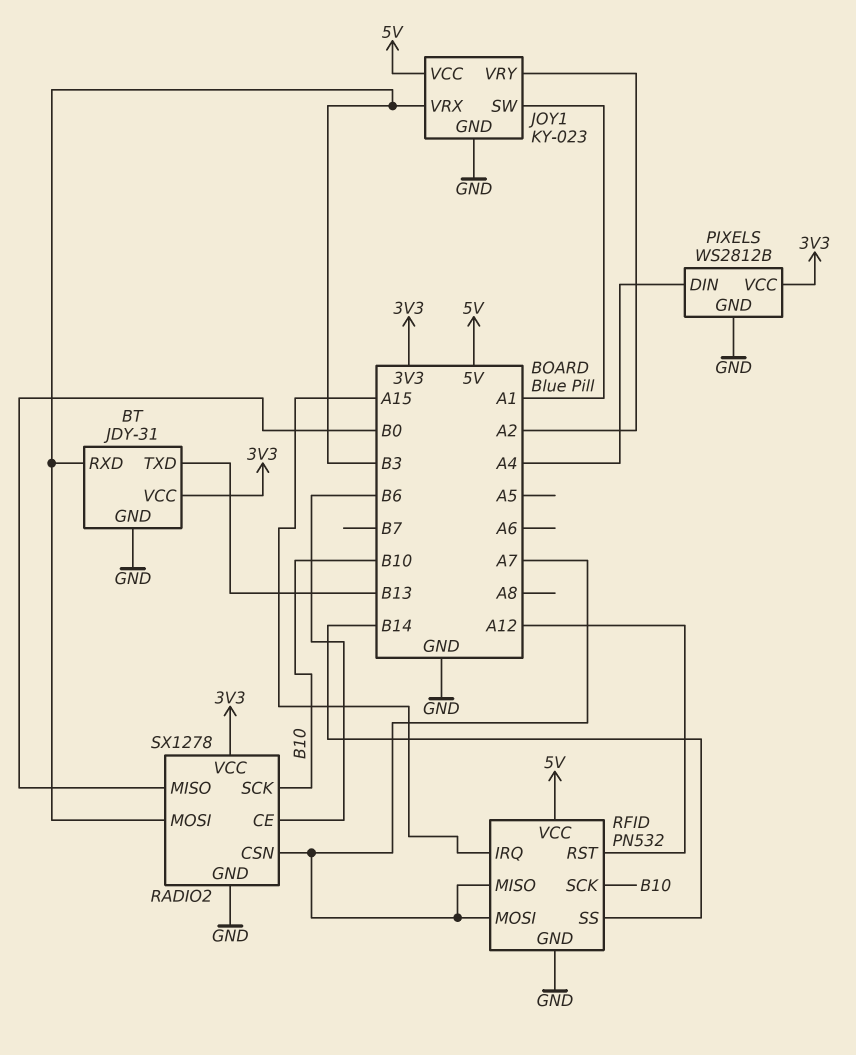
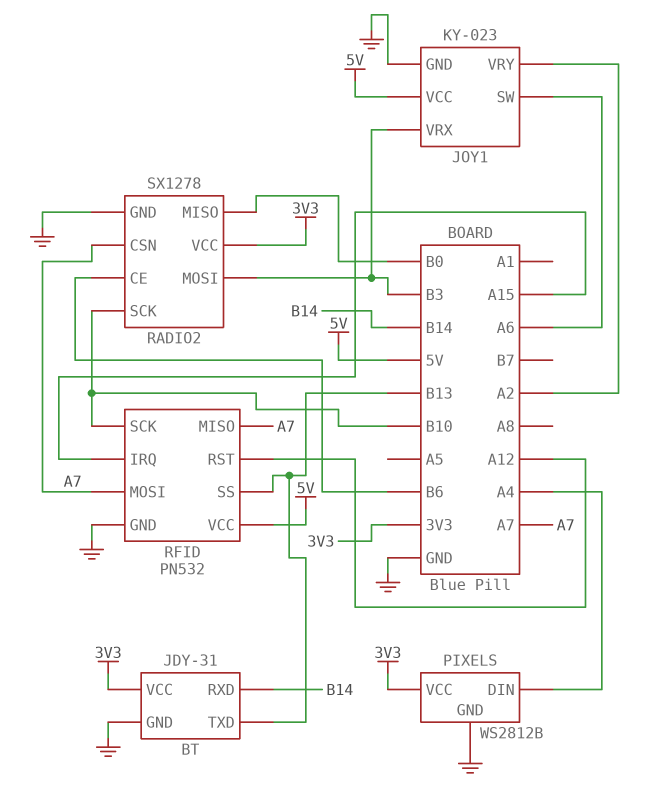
BT pin RXD: B3 -> B14
JOY1 pin SW: A1 -> A6
RFID pin SS: B14 -> B13

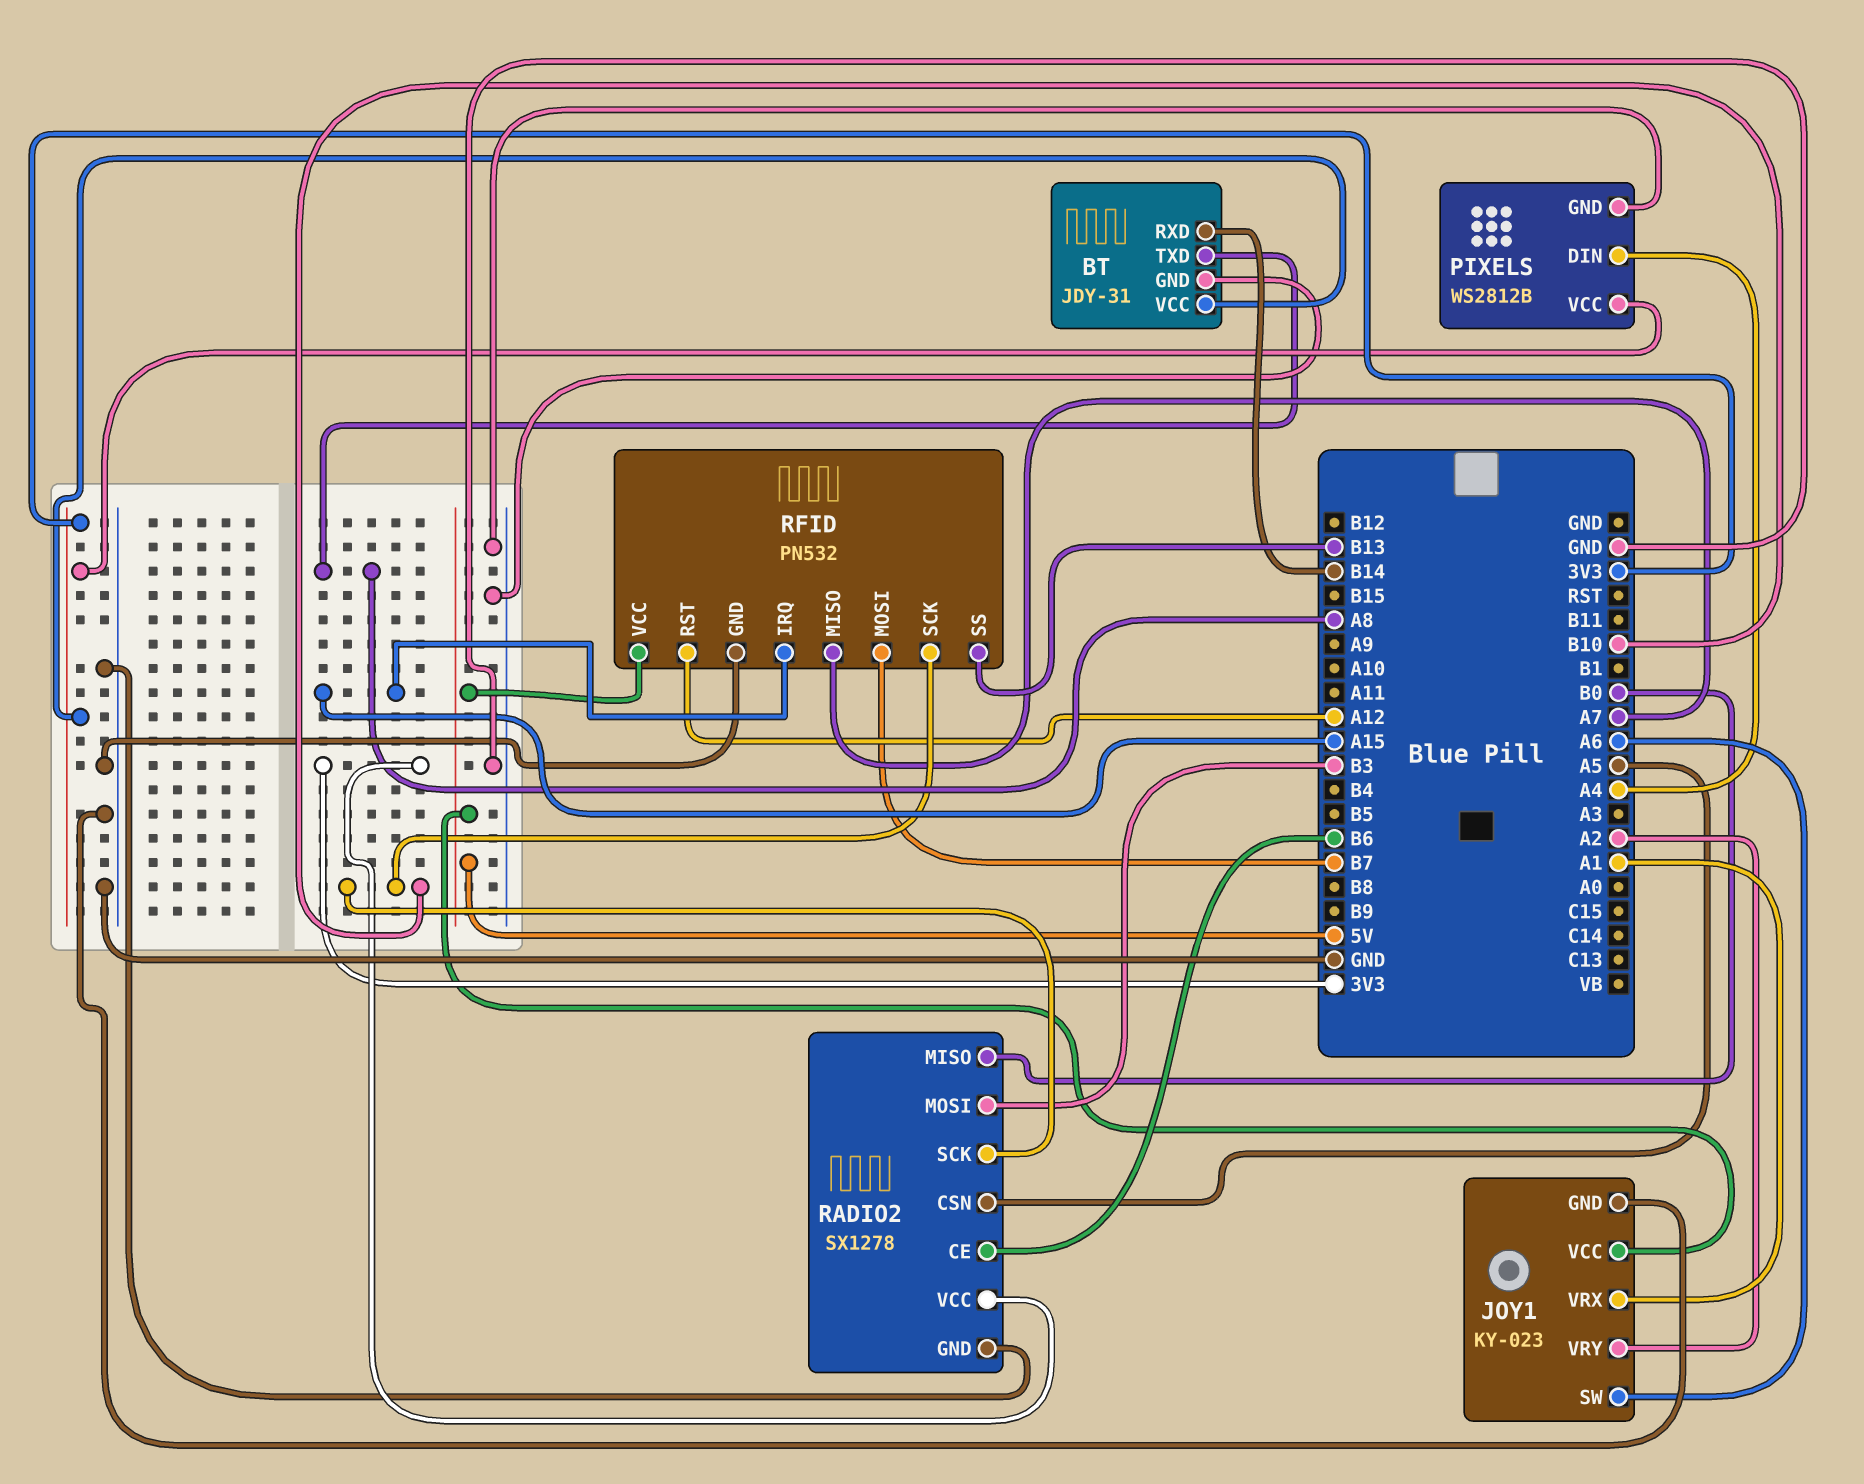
BT pin TXD: B13 -> A8
JOY1 pin VRX: B3 -> A1
RADIO2 pin CSN: A7 -> A5
RFID pin MOSI: A7 -> B7

